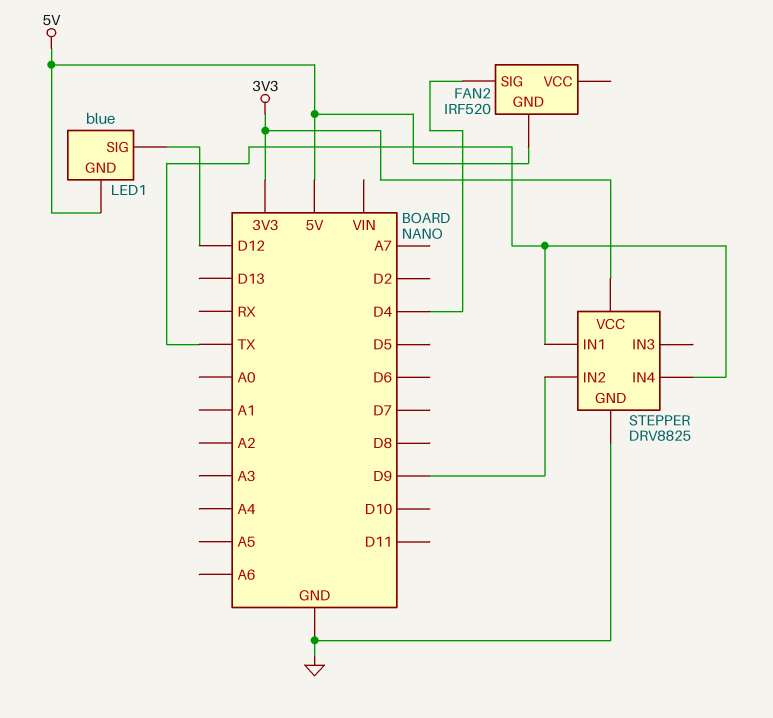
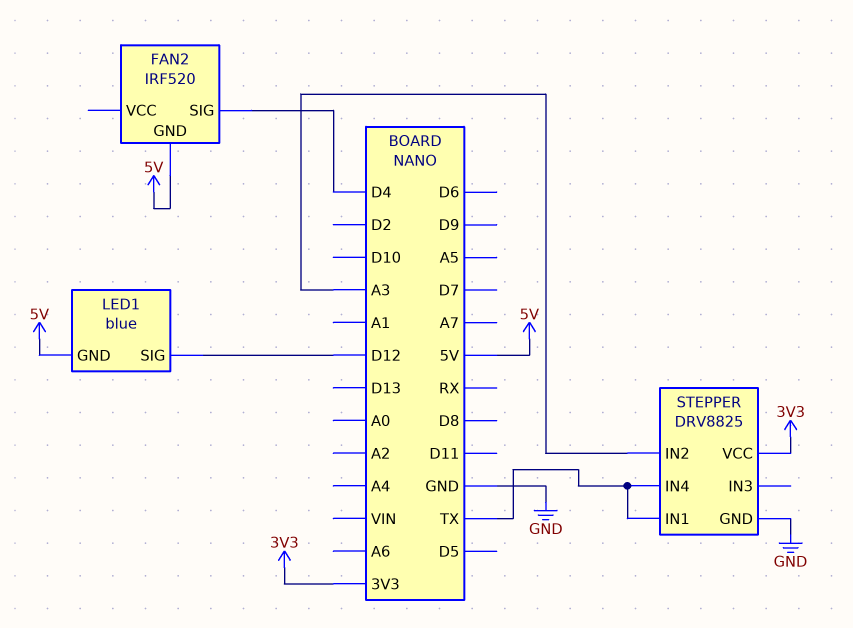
STEPPER pin IN2: D9 -> A3

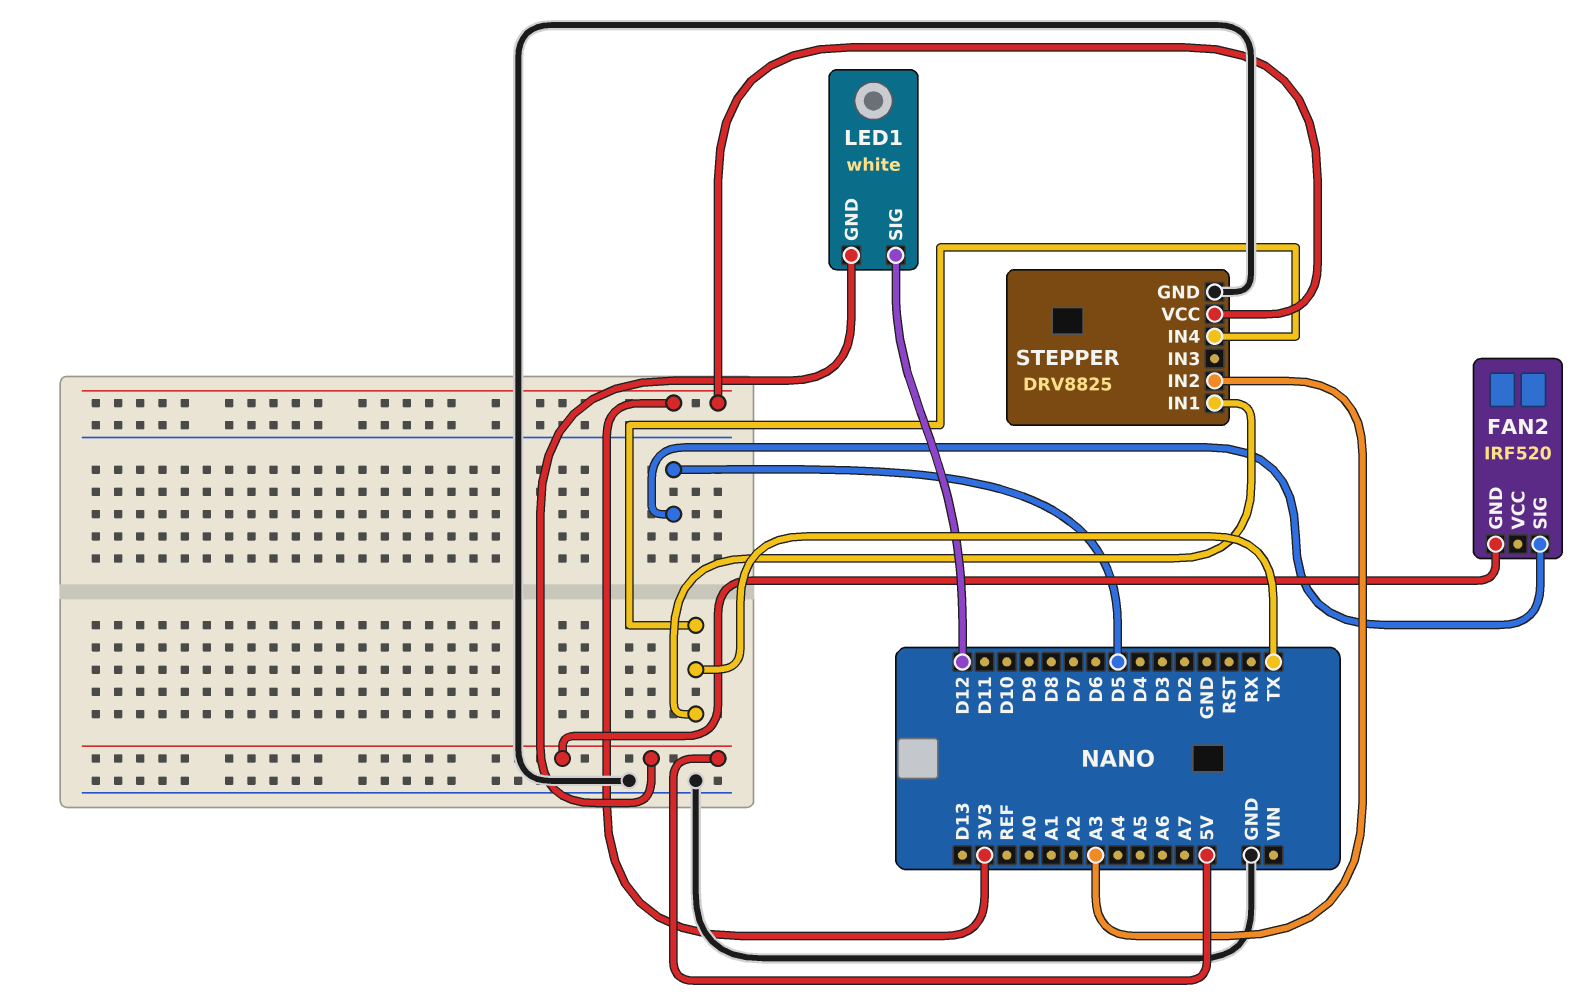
FAN2 pin SIG: D4 -> D5
LED1: blue -> white

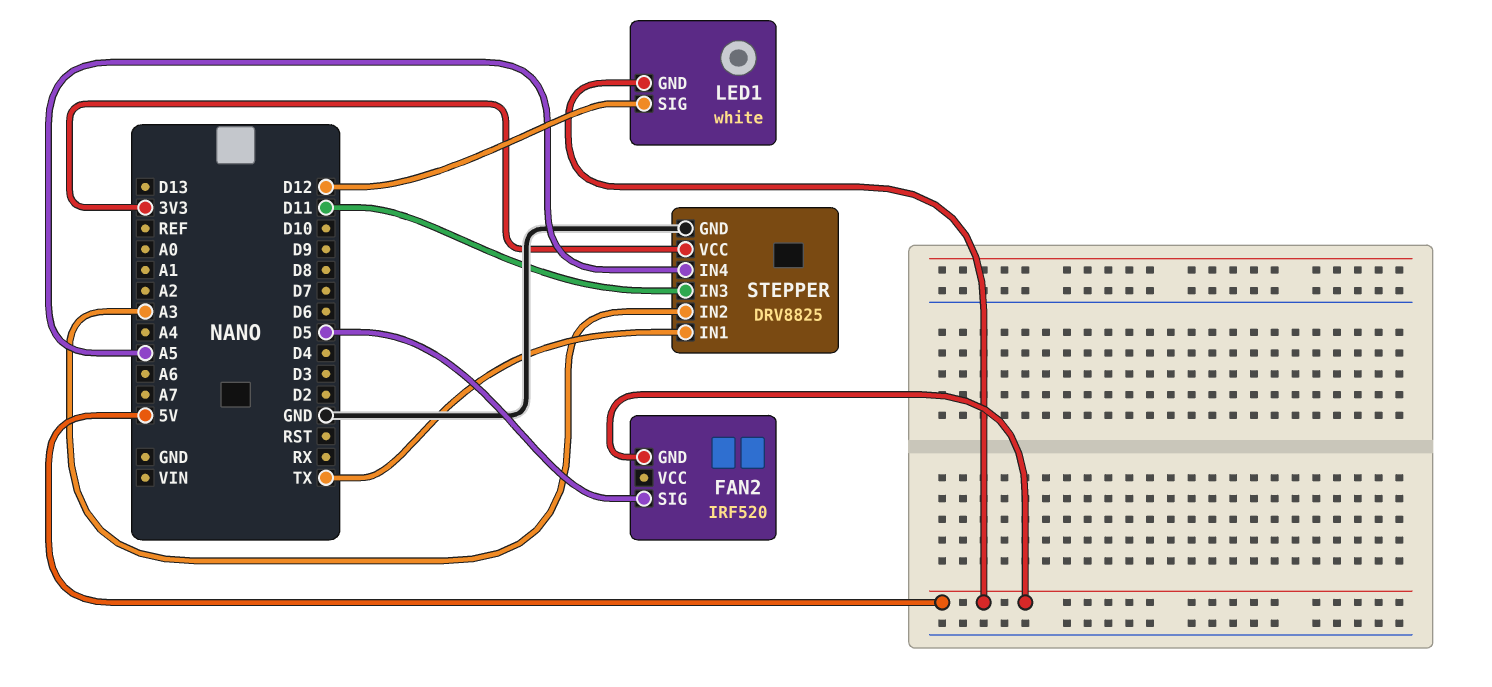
STEPPER pin IN3: none -> D11
STEPPER pin IN4: TX -> A5

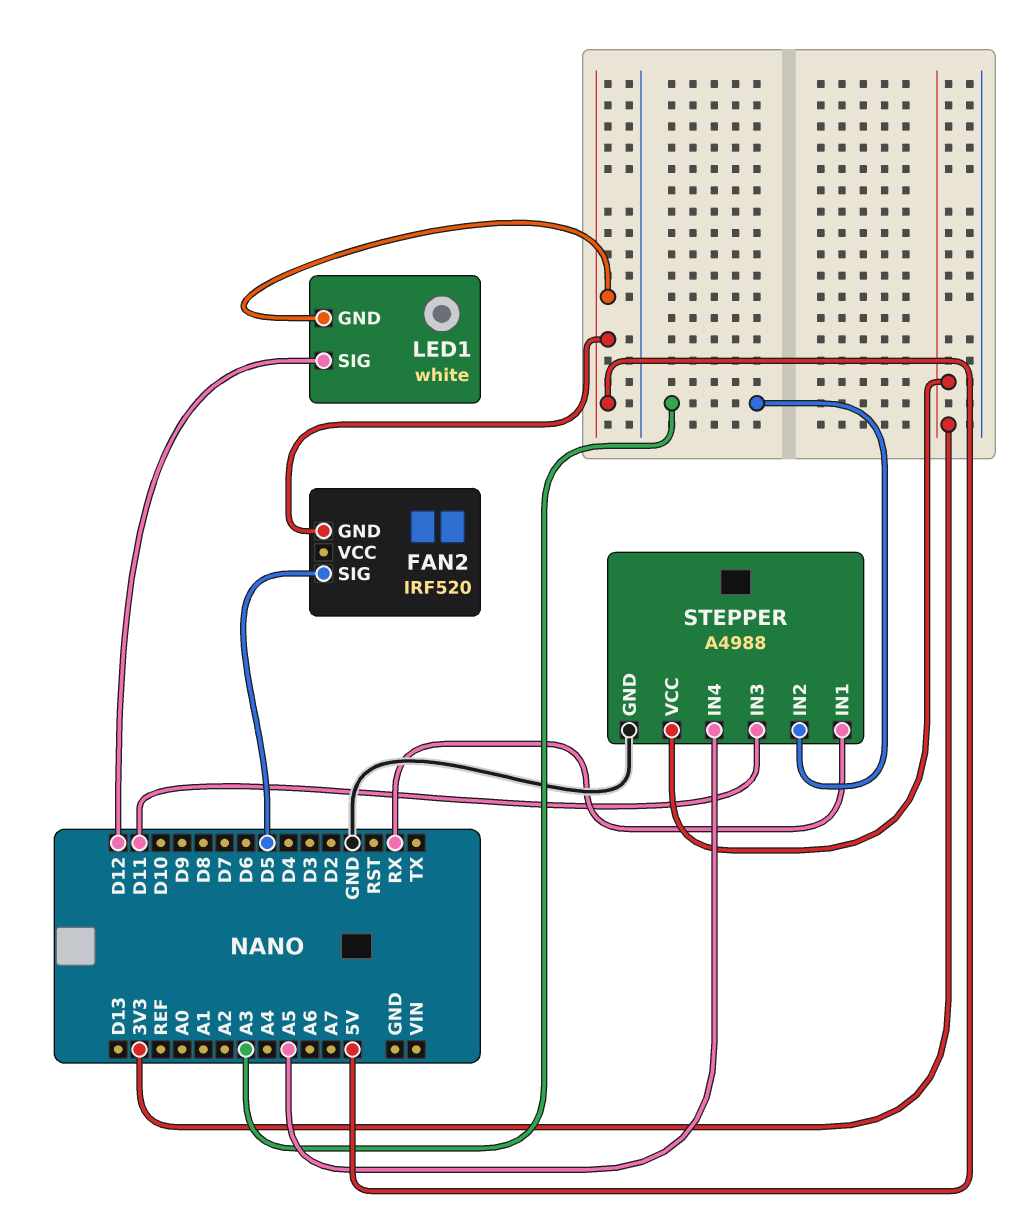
STEPPER: DRV8825 -> A4988
STEPPER pin IN1: TX -> RX

